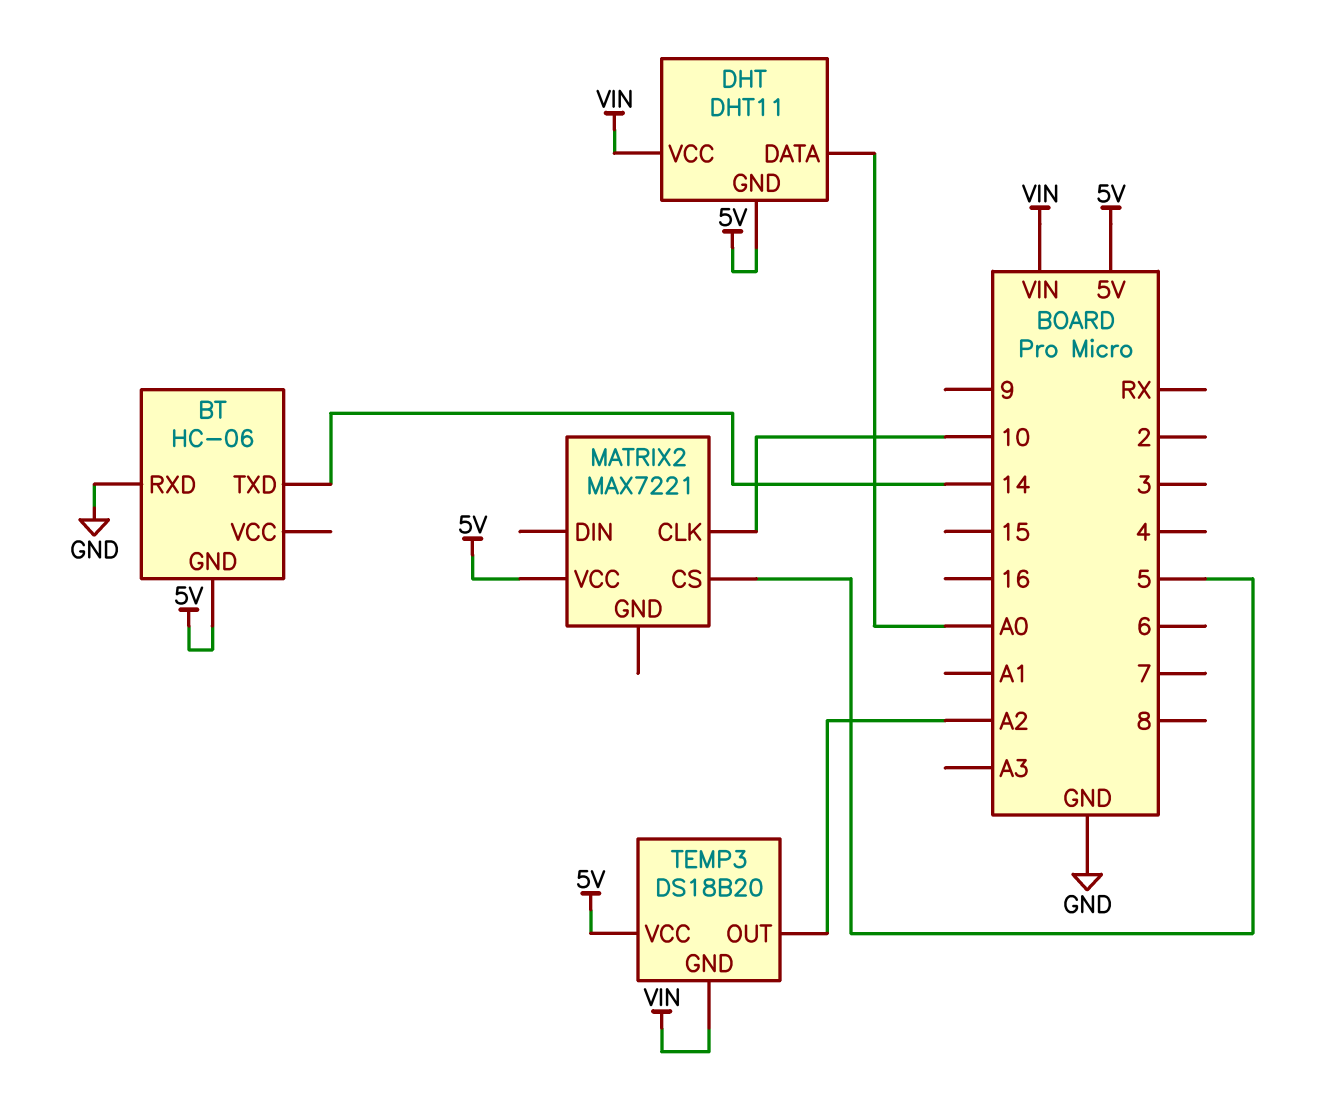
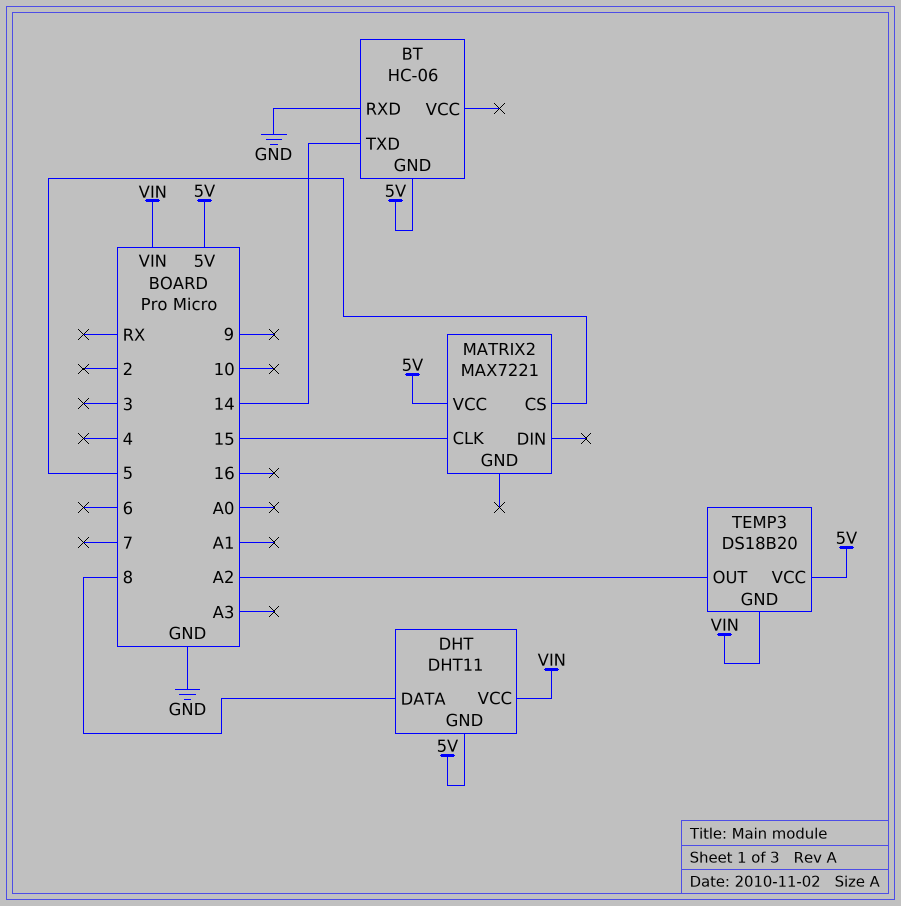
DHT pin DATA: A0 -> 8
MATRIX2 pin CLK: 10 -> 15

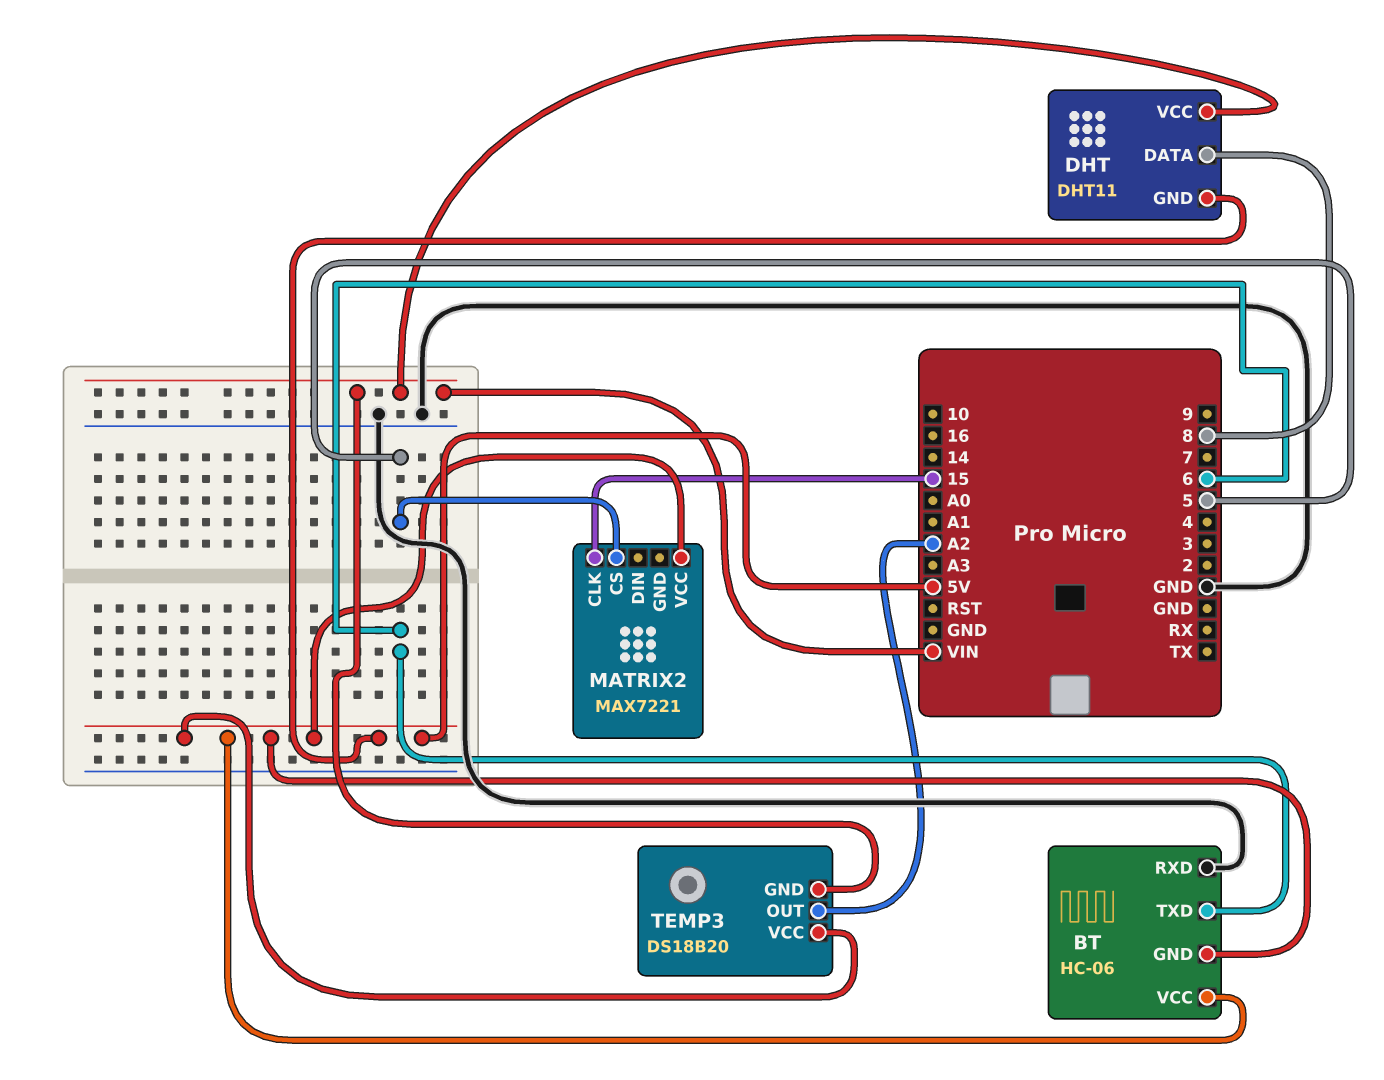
BT pin TXD: 14 -> 6
BT pin VCC: none -> 5V

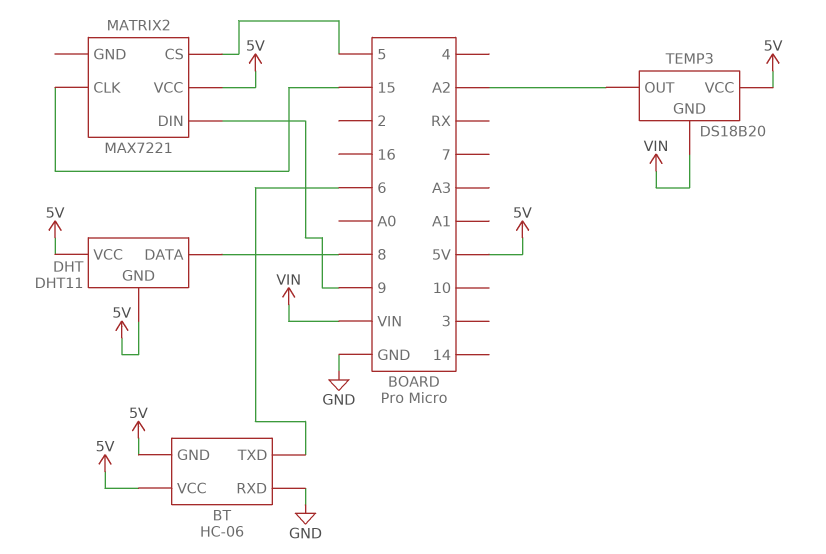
DHT pin VCC: VIN -> 5V
MATRIX2 pin DIN: none -> 9

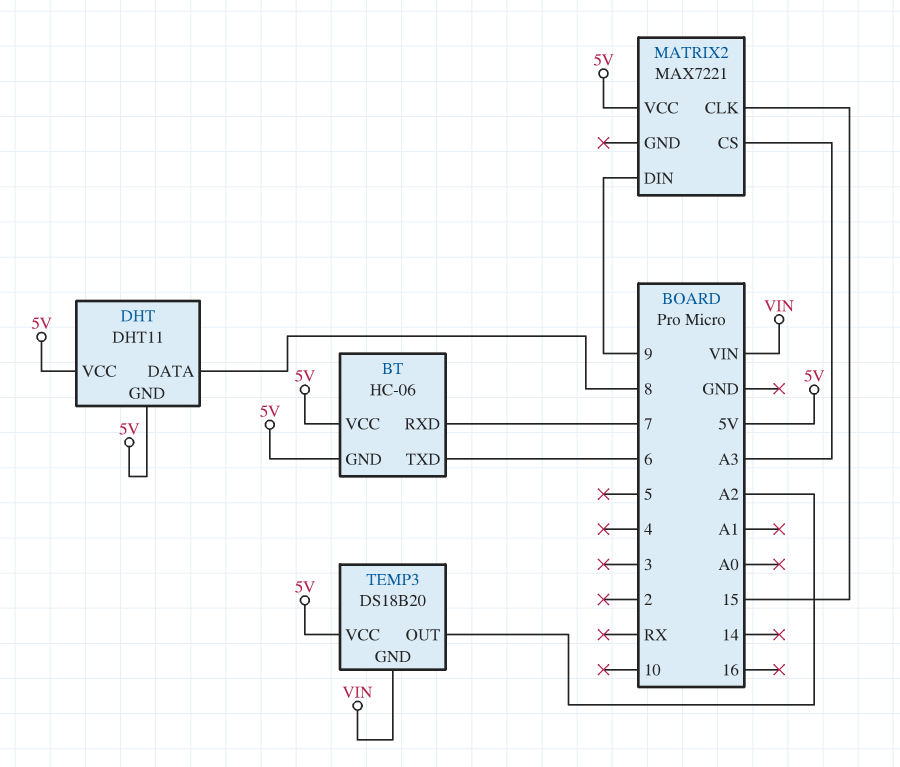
BT pin RXD: GND -> 7
MATRIX2 pin CS: 5 -> A3

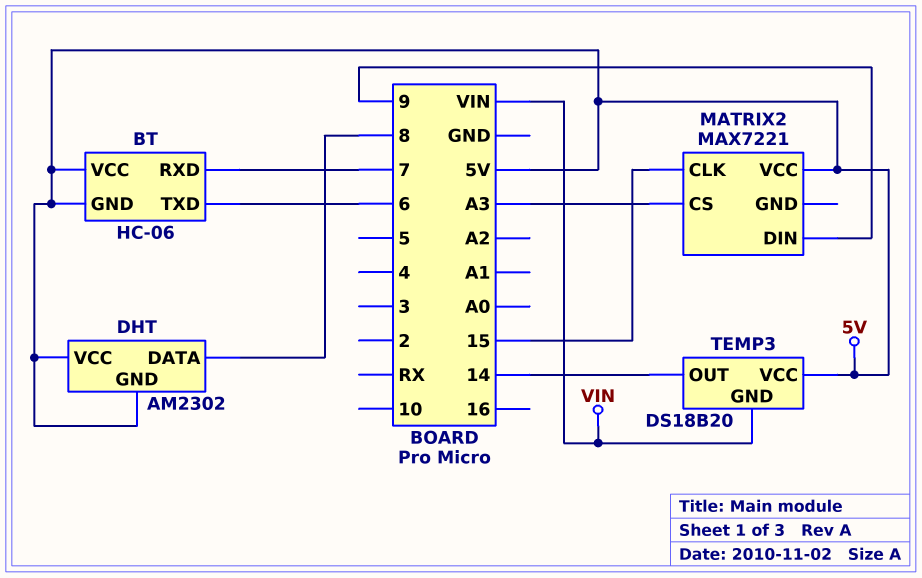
DHT: DHT11 -> AM2302
TEMP3 pin OUT: A2 -> 14

